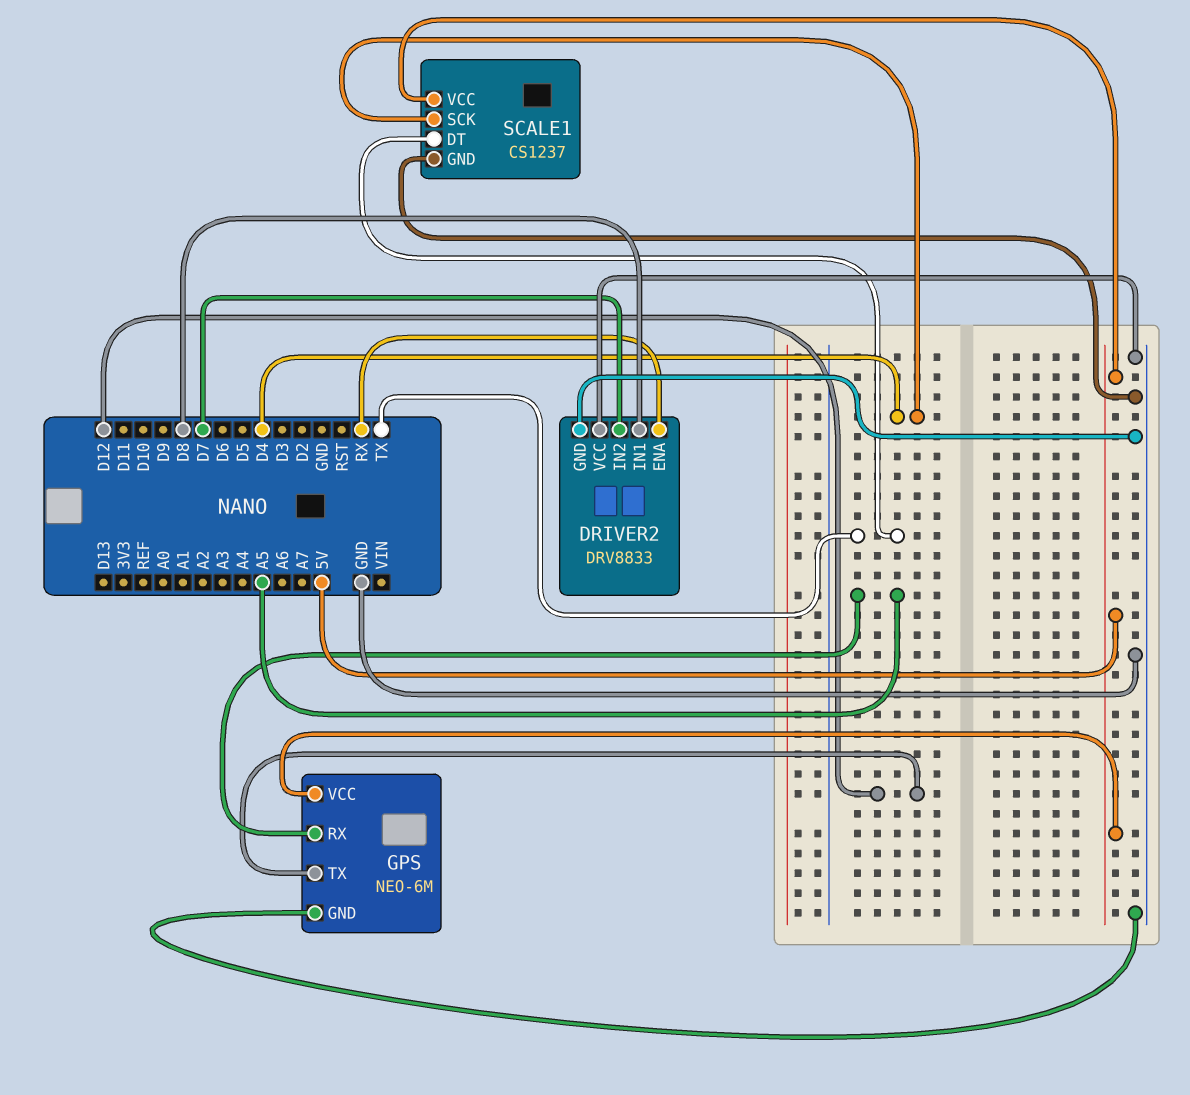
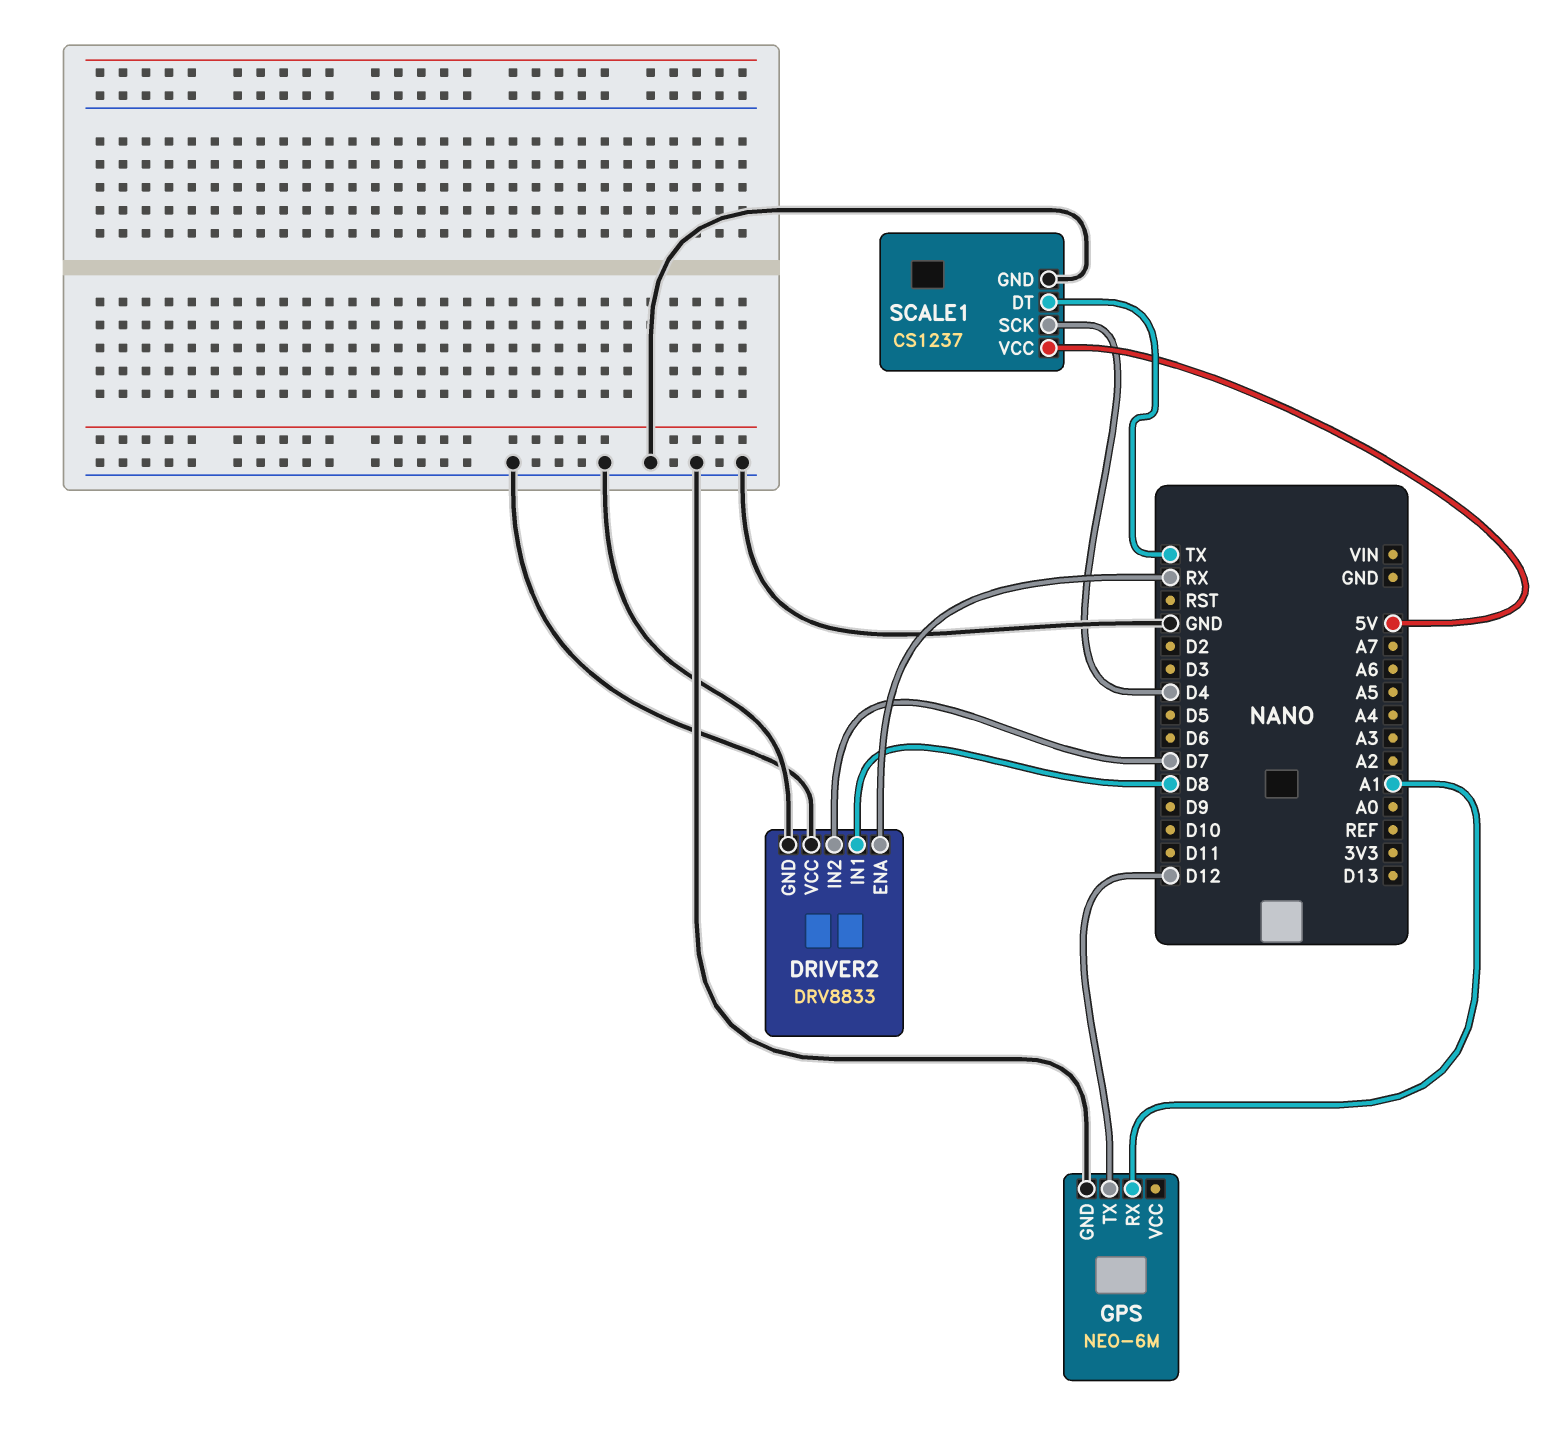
GPS pin RX: A5 -> A1
GPS pin VCC: 5V -> none

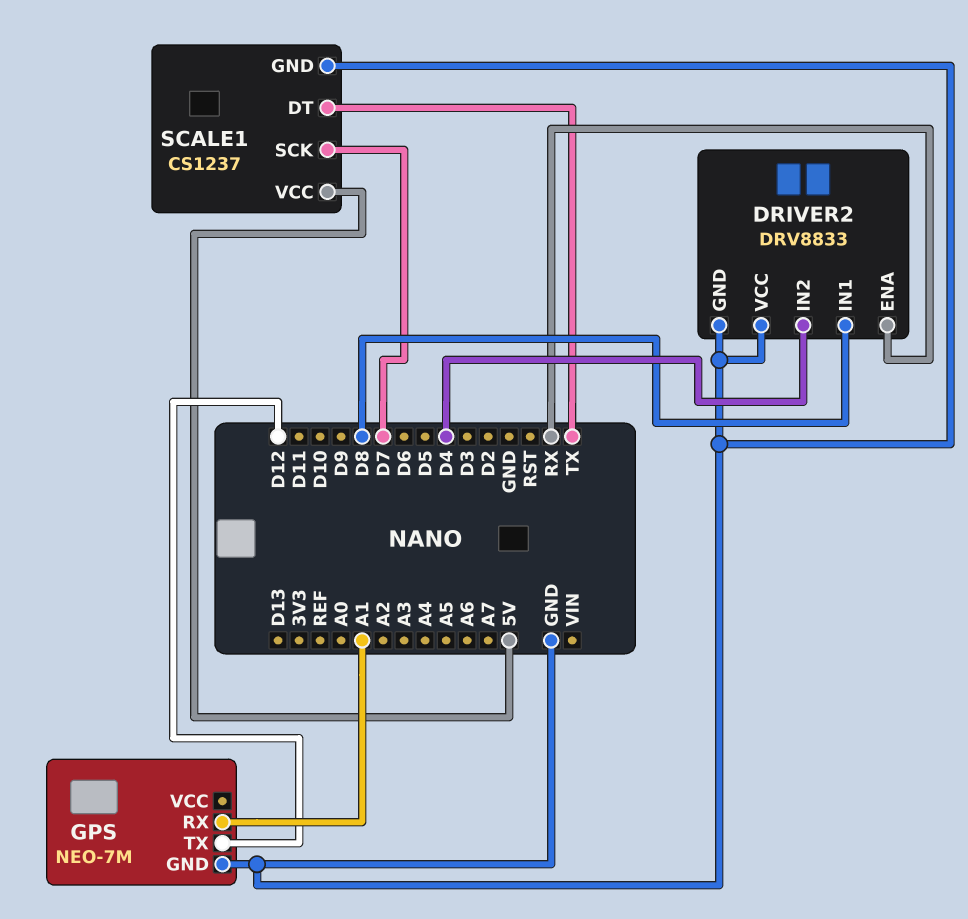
DRIVER2 pin IN2: D7 -> D4
GPS: NEO-6M -> NEO-7M
SCALE1 pin SCK: D4 -> D7

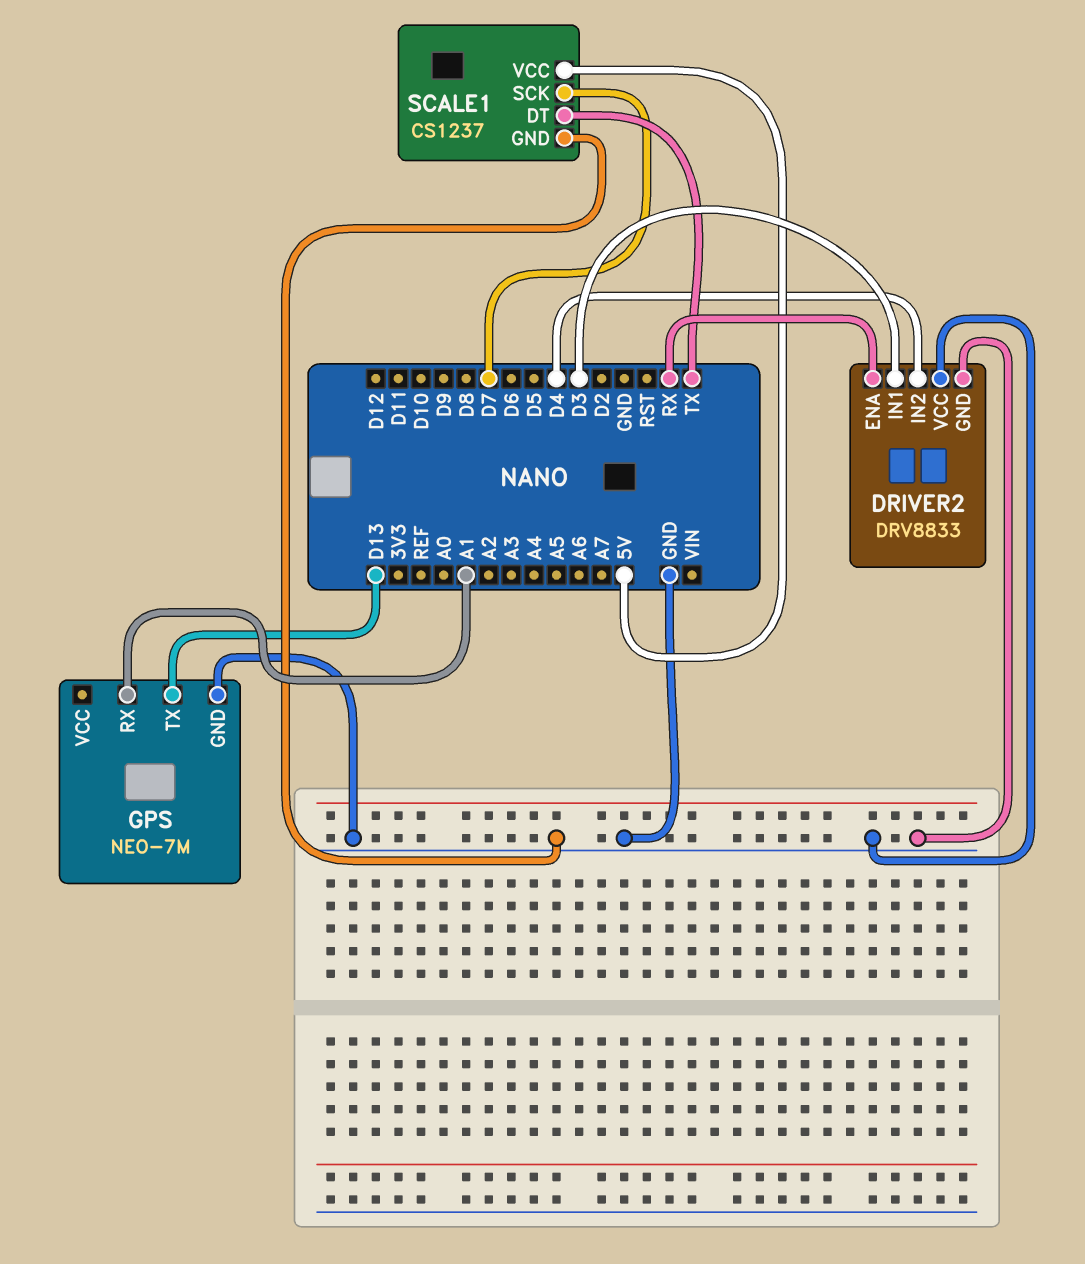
DRIVER2 pin IN1: D8 -> D3
GPS pin TX: D12 -> D13

